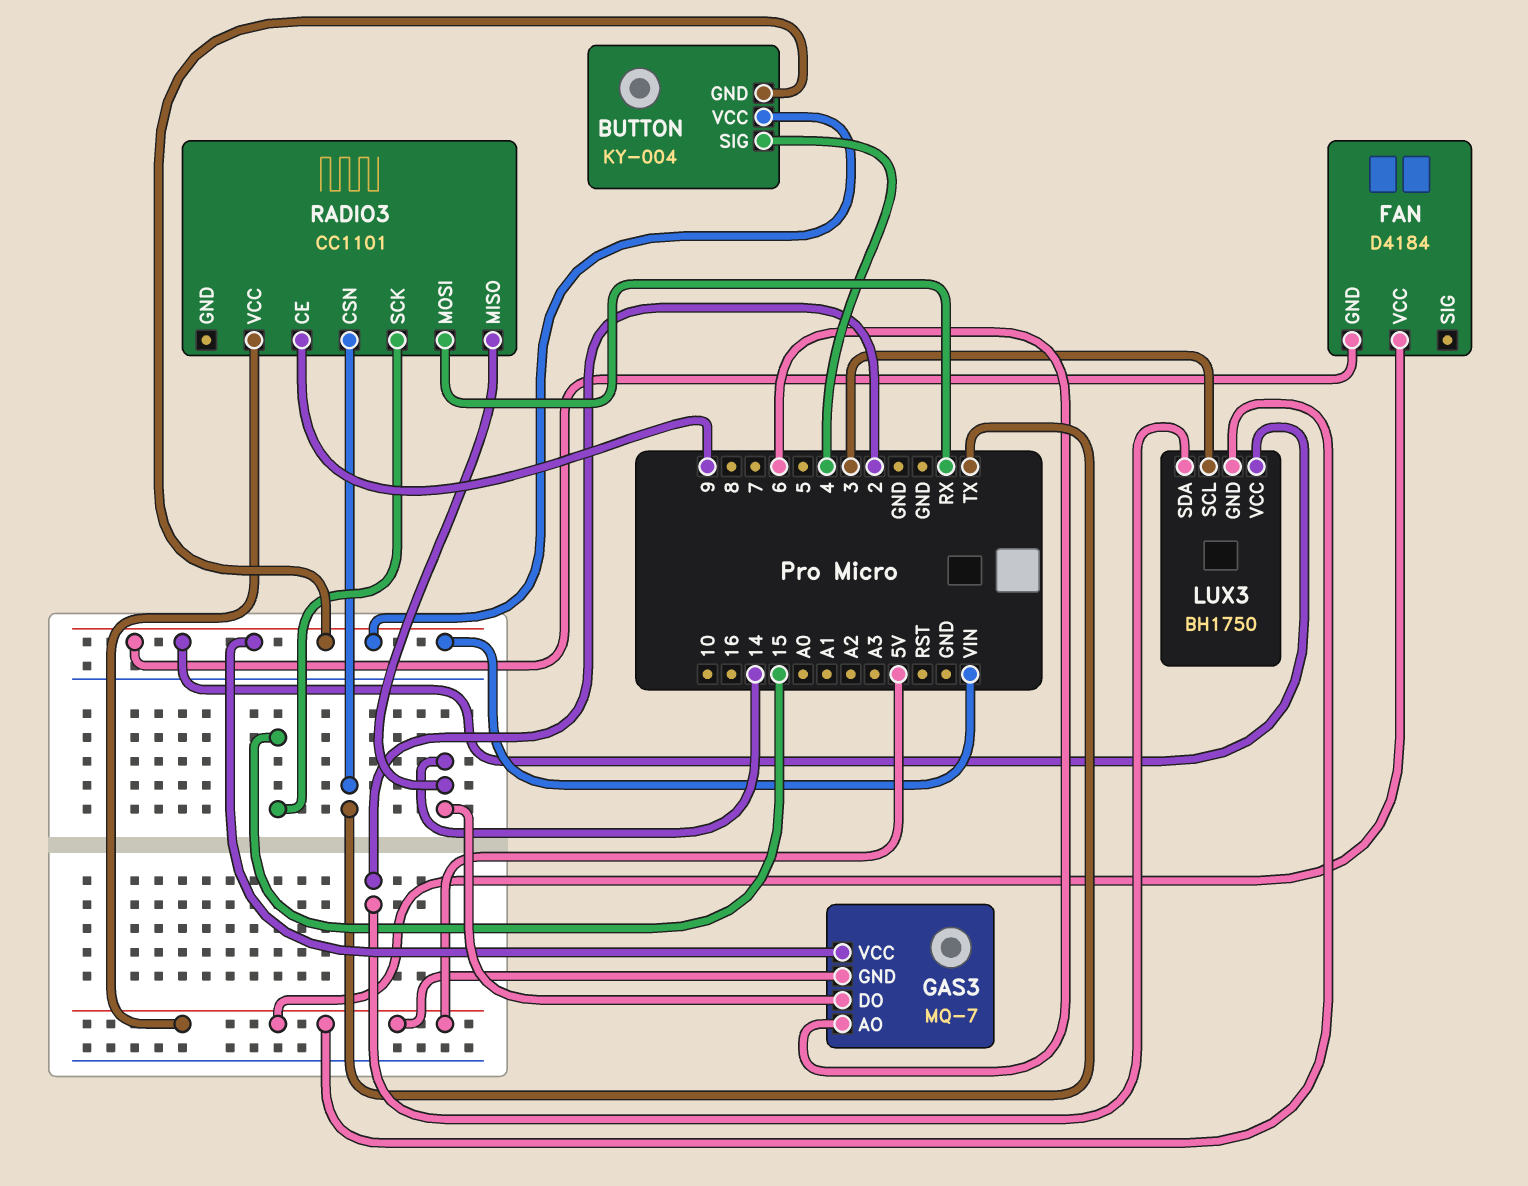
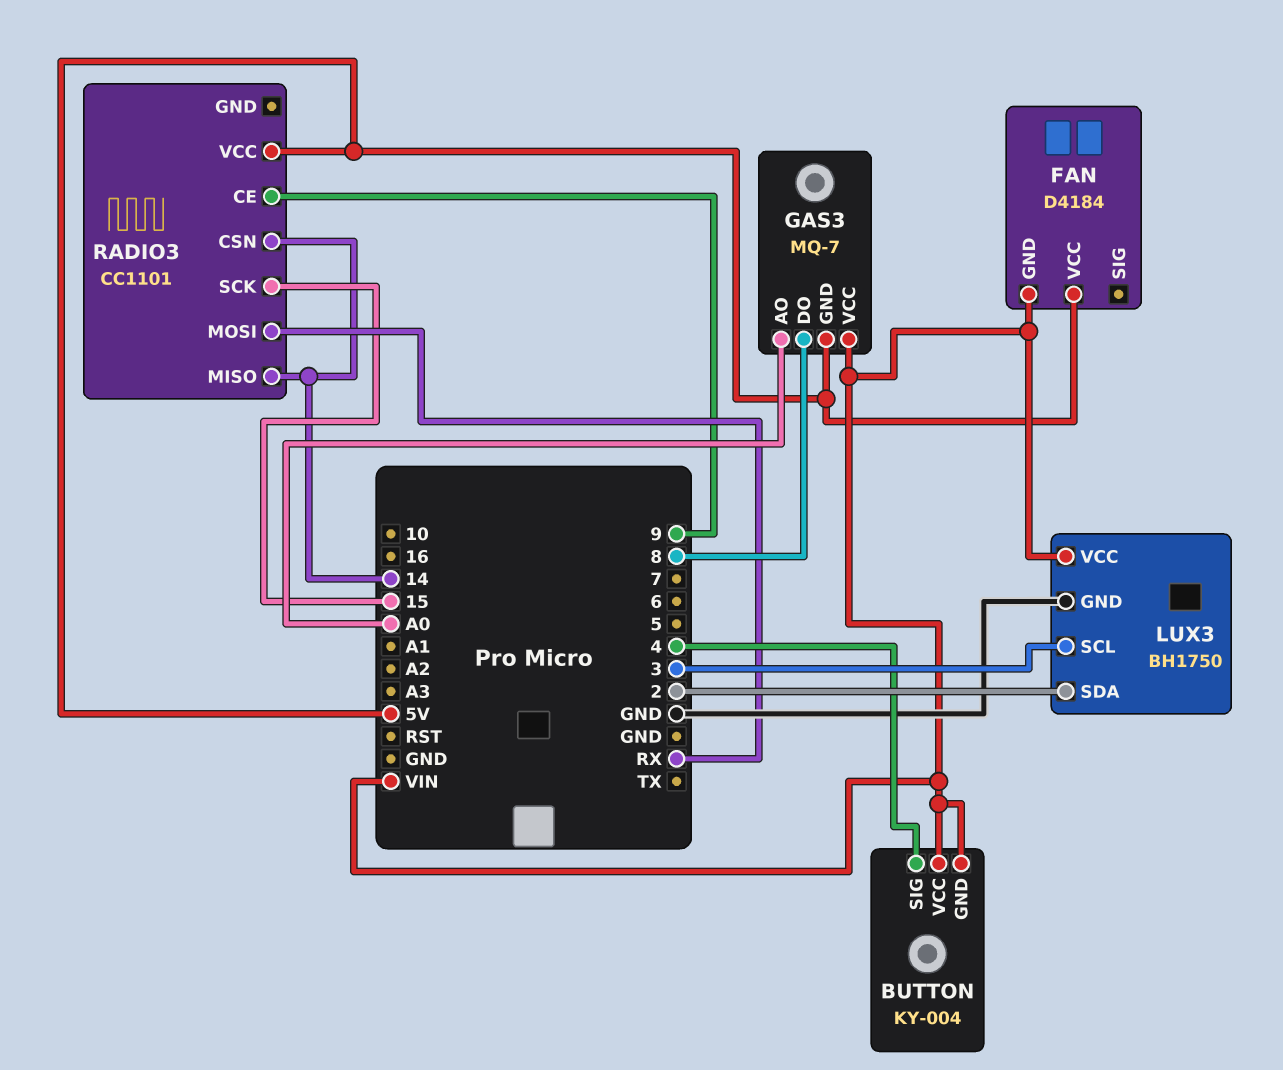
GAS3 pin AO: 6 -> A0
GAS3 pin DO: 14 -> 8
LUX3 pin GND: 5V -> GND
RADIO3 pin CSN: TX -> 14

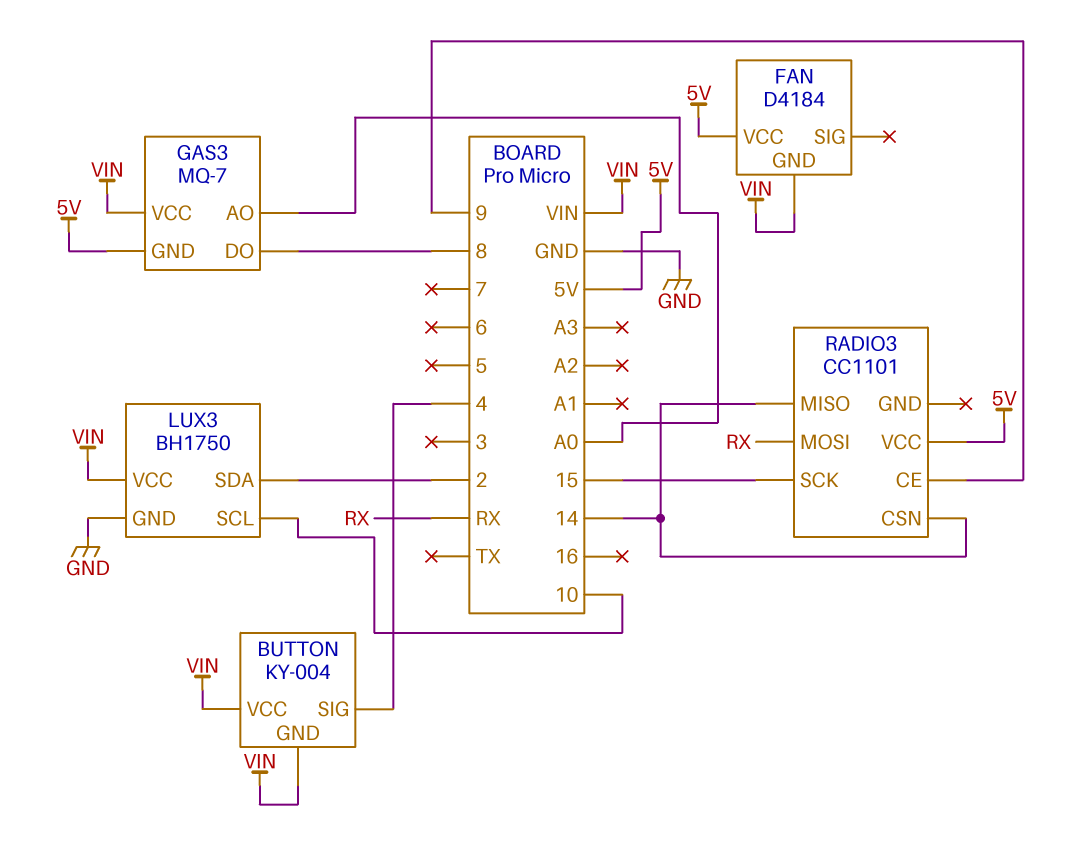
LUX3 pin SCL: 3 -> 10

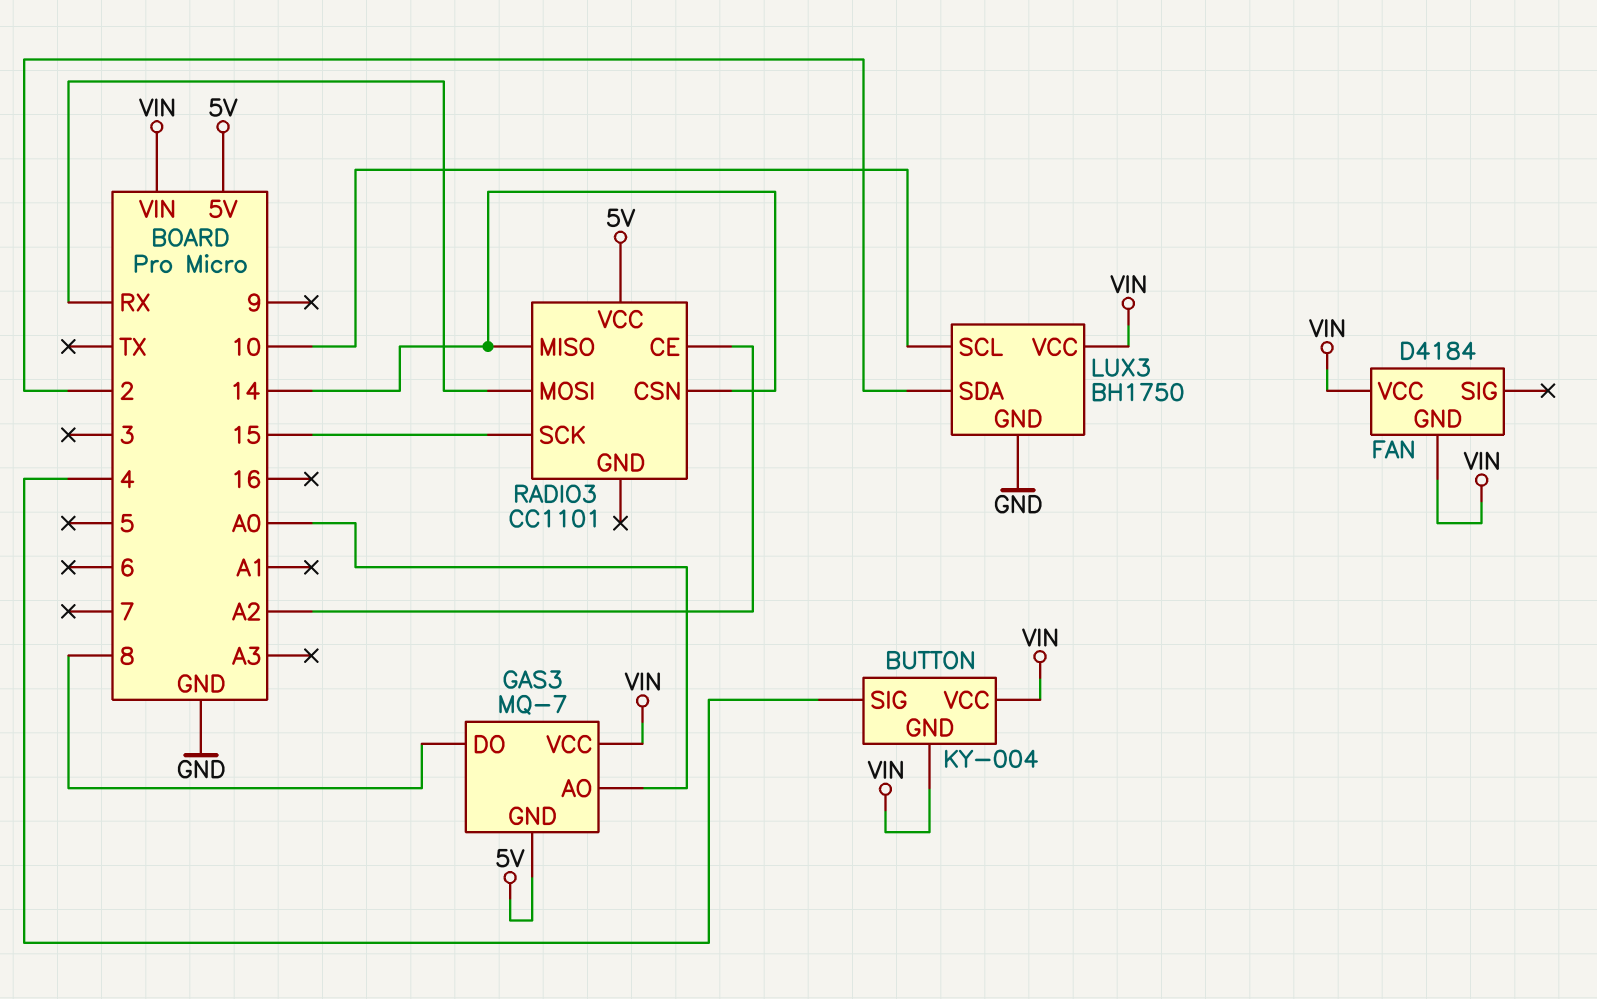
FAN pin VCC: 5V -> VIN
RADIO3 pin CE: 9 -> A2

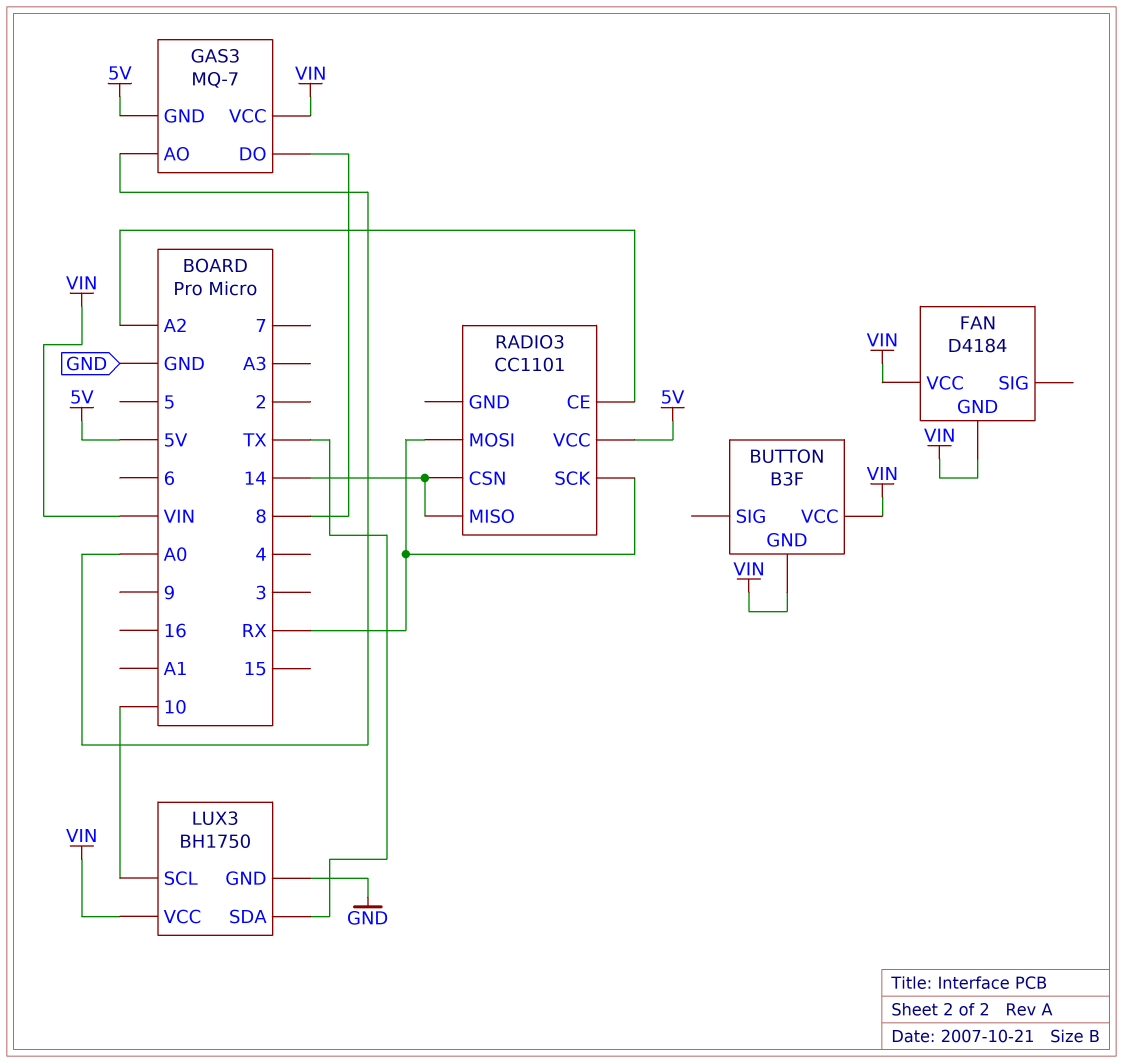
BUTTON: KY-004 -> B3F
BUTTON pin SIG: 4 -> none
LUX3 pin SDA: 2 -> TX
RADIO3 pin SCK: 15 -> RX

